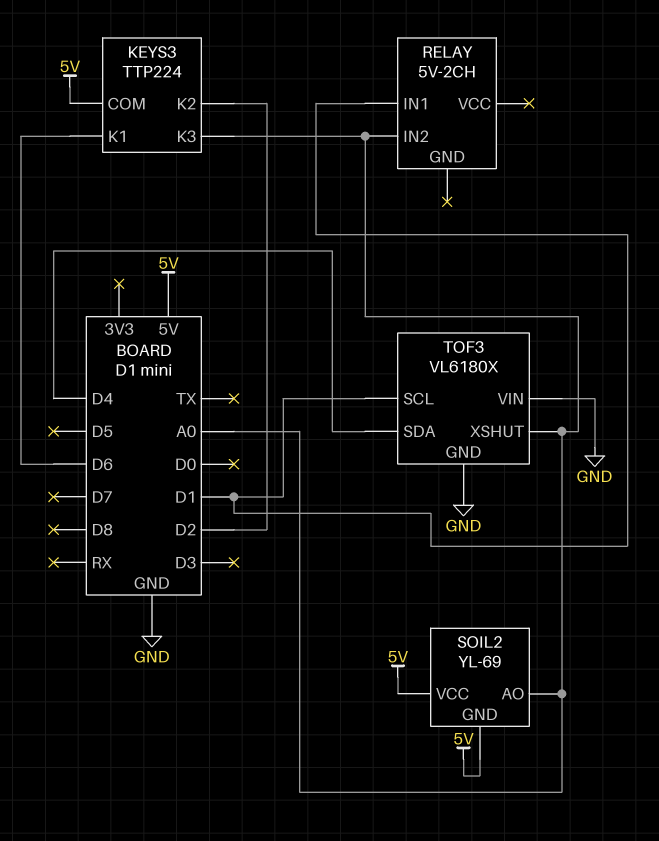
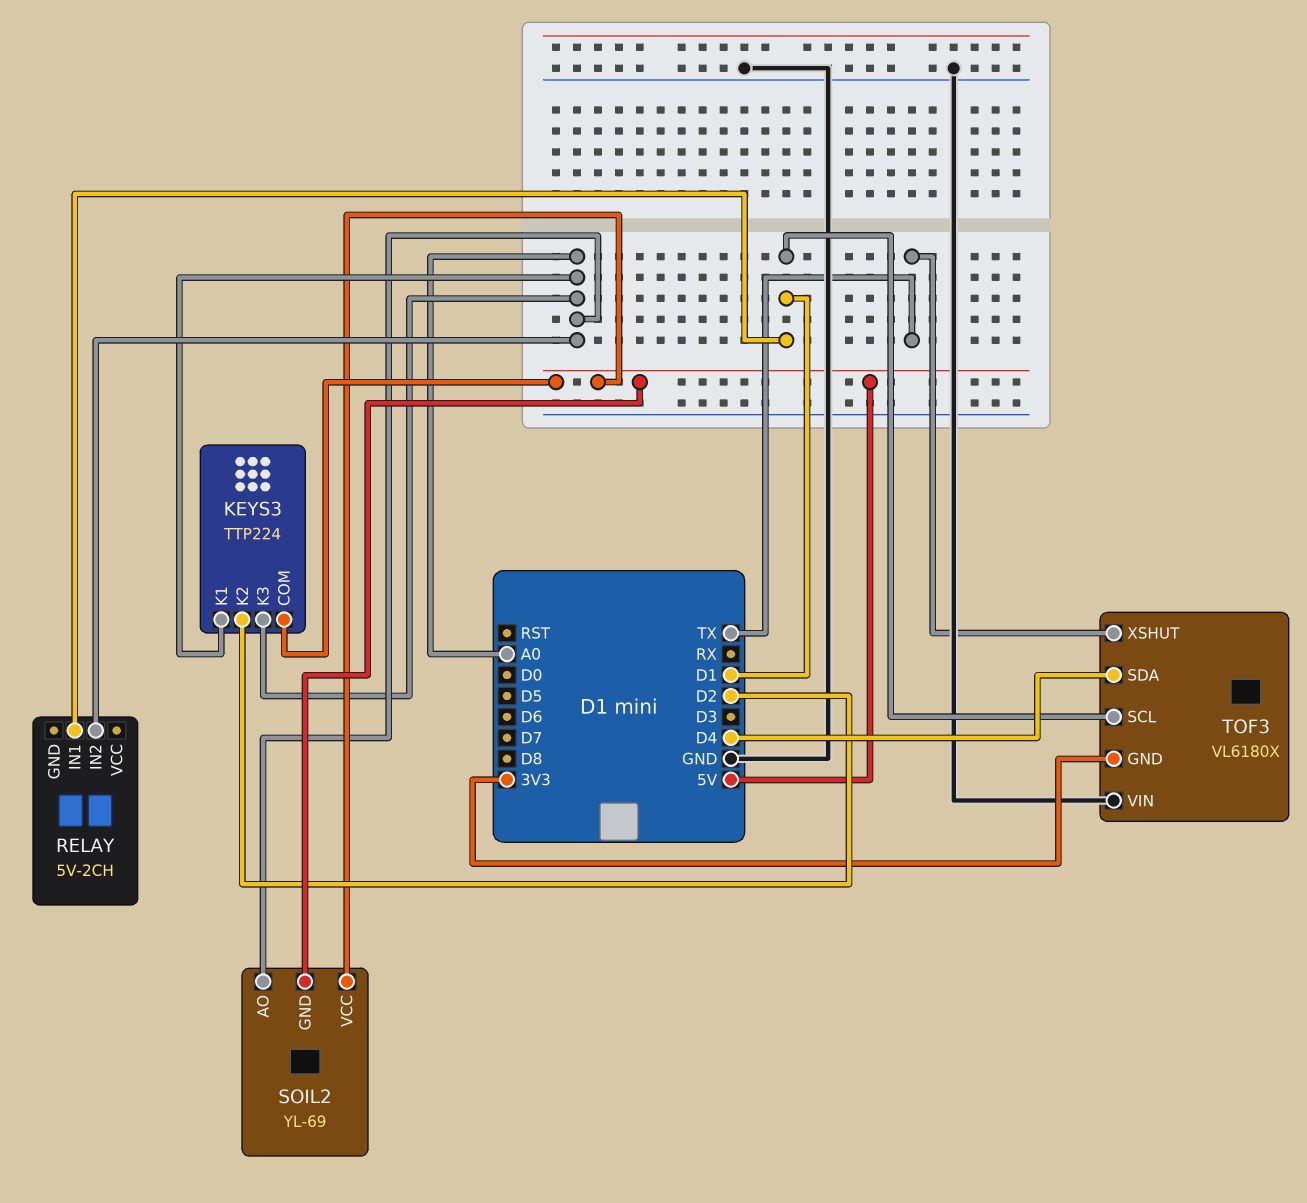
KEYS3 pin K1: D6 -> A0
TOF3 pin GND: GND -> 3V3
TOF3 pin XSHUT: A0 -> TX

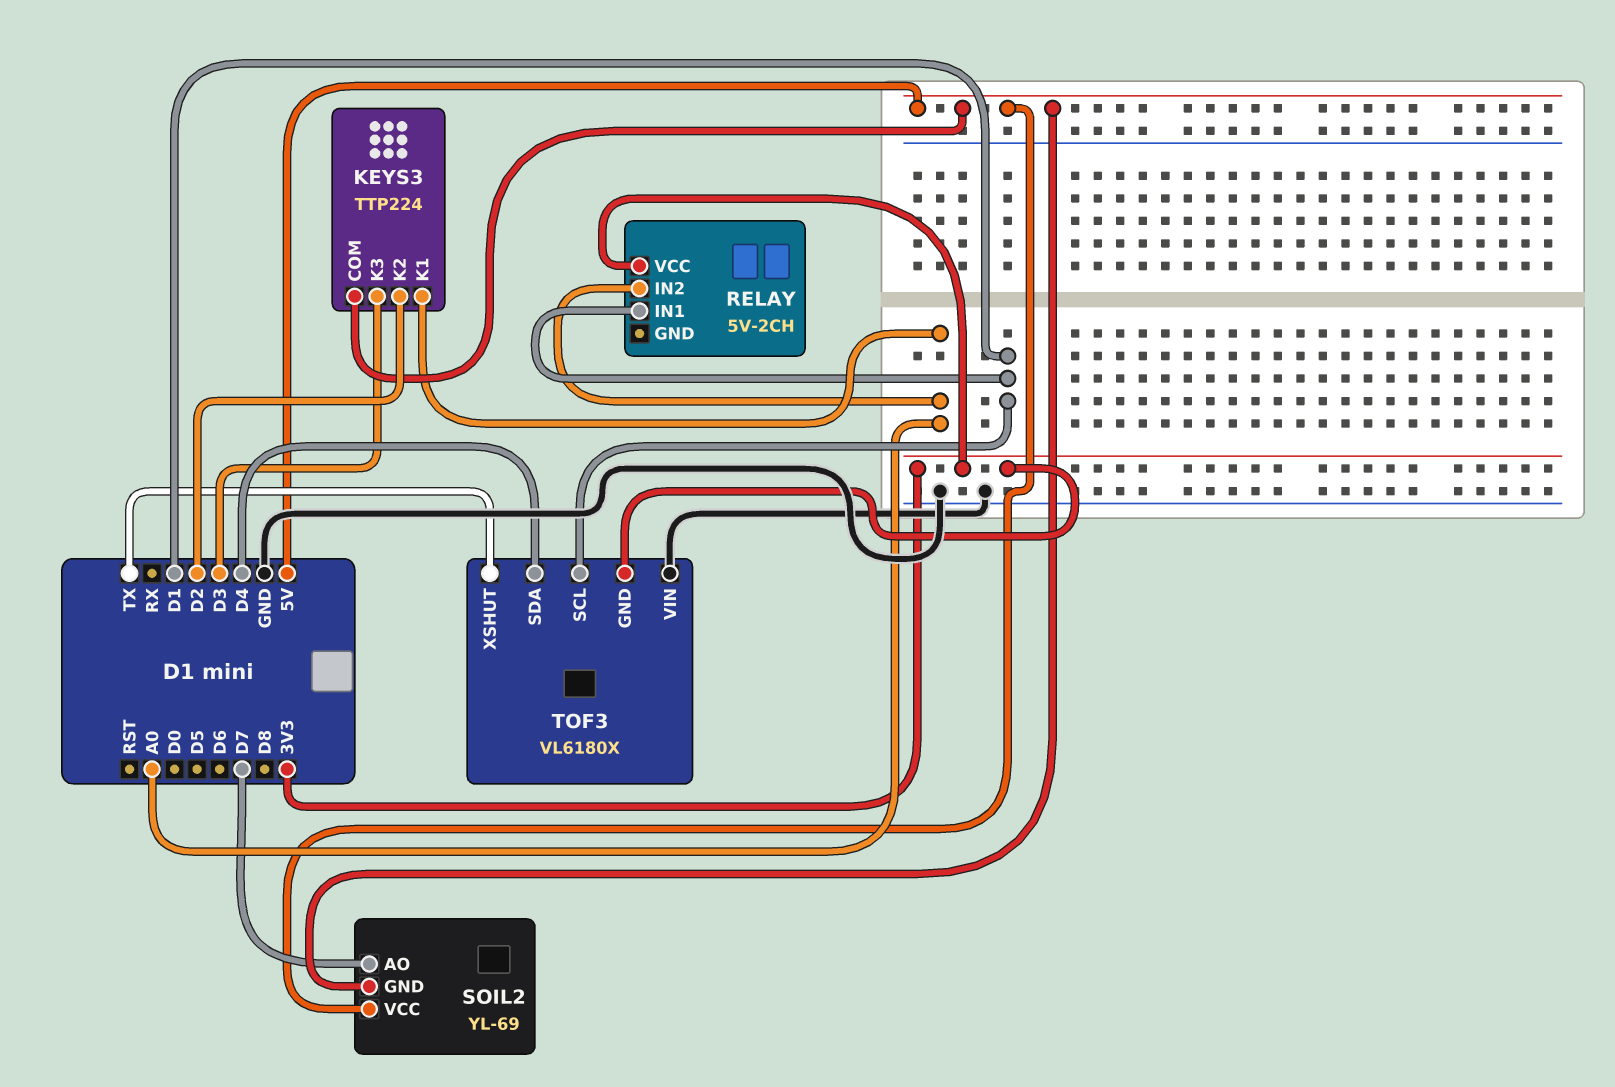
KEYS3 pin K3: A0 -> D3
RELAY pin VCC: none -> 3V3
SOIL2 pin AO: A0 -> D7

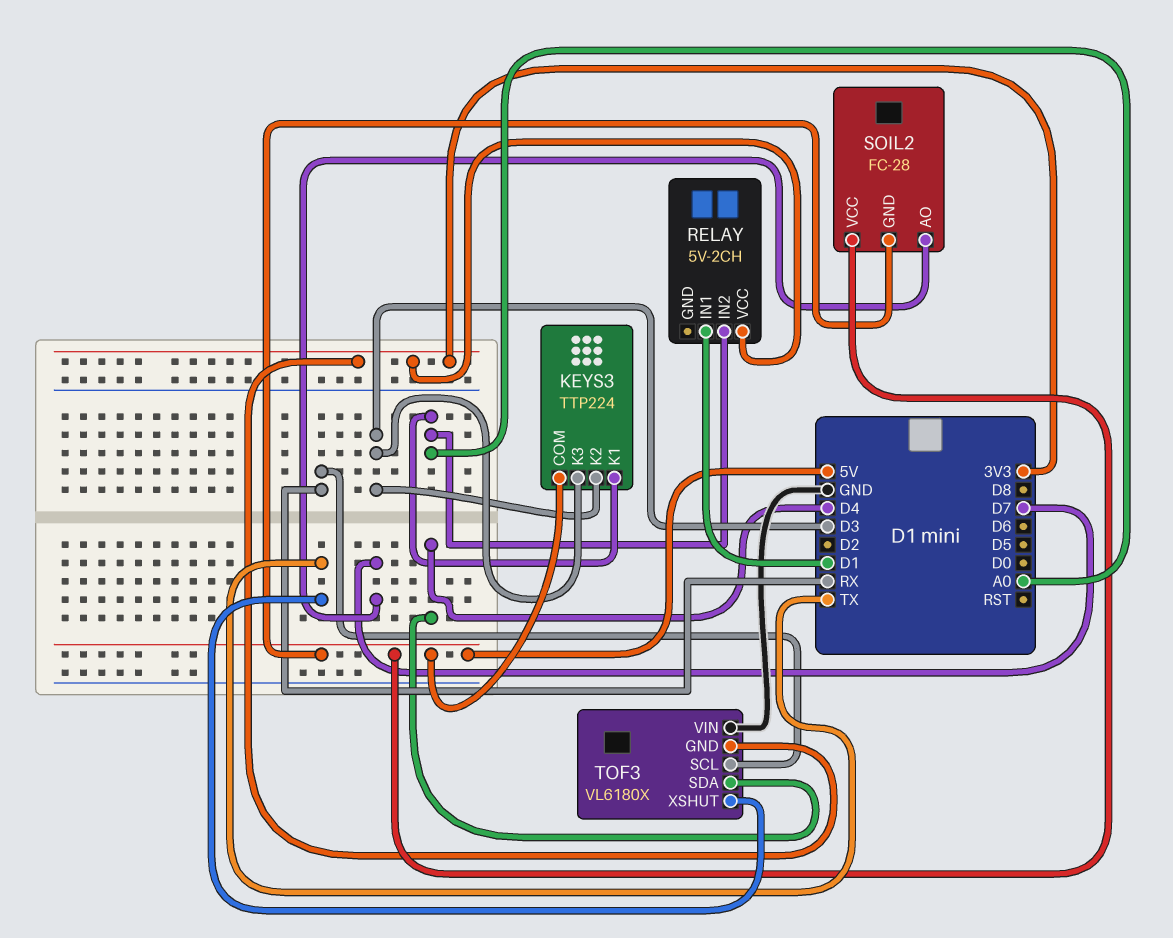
KEYS3 pin K2: D2 -> D3
SOIL2: YL-69 -> FC-28
TOF3 pin SCL: D1 -> RX

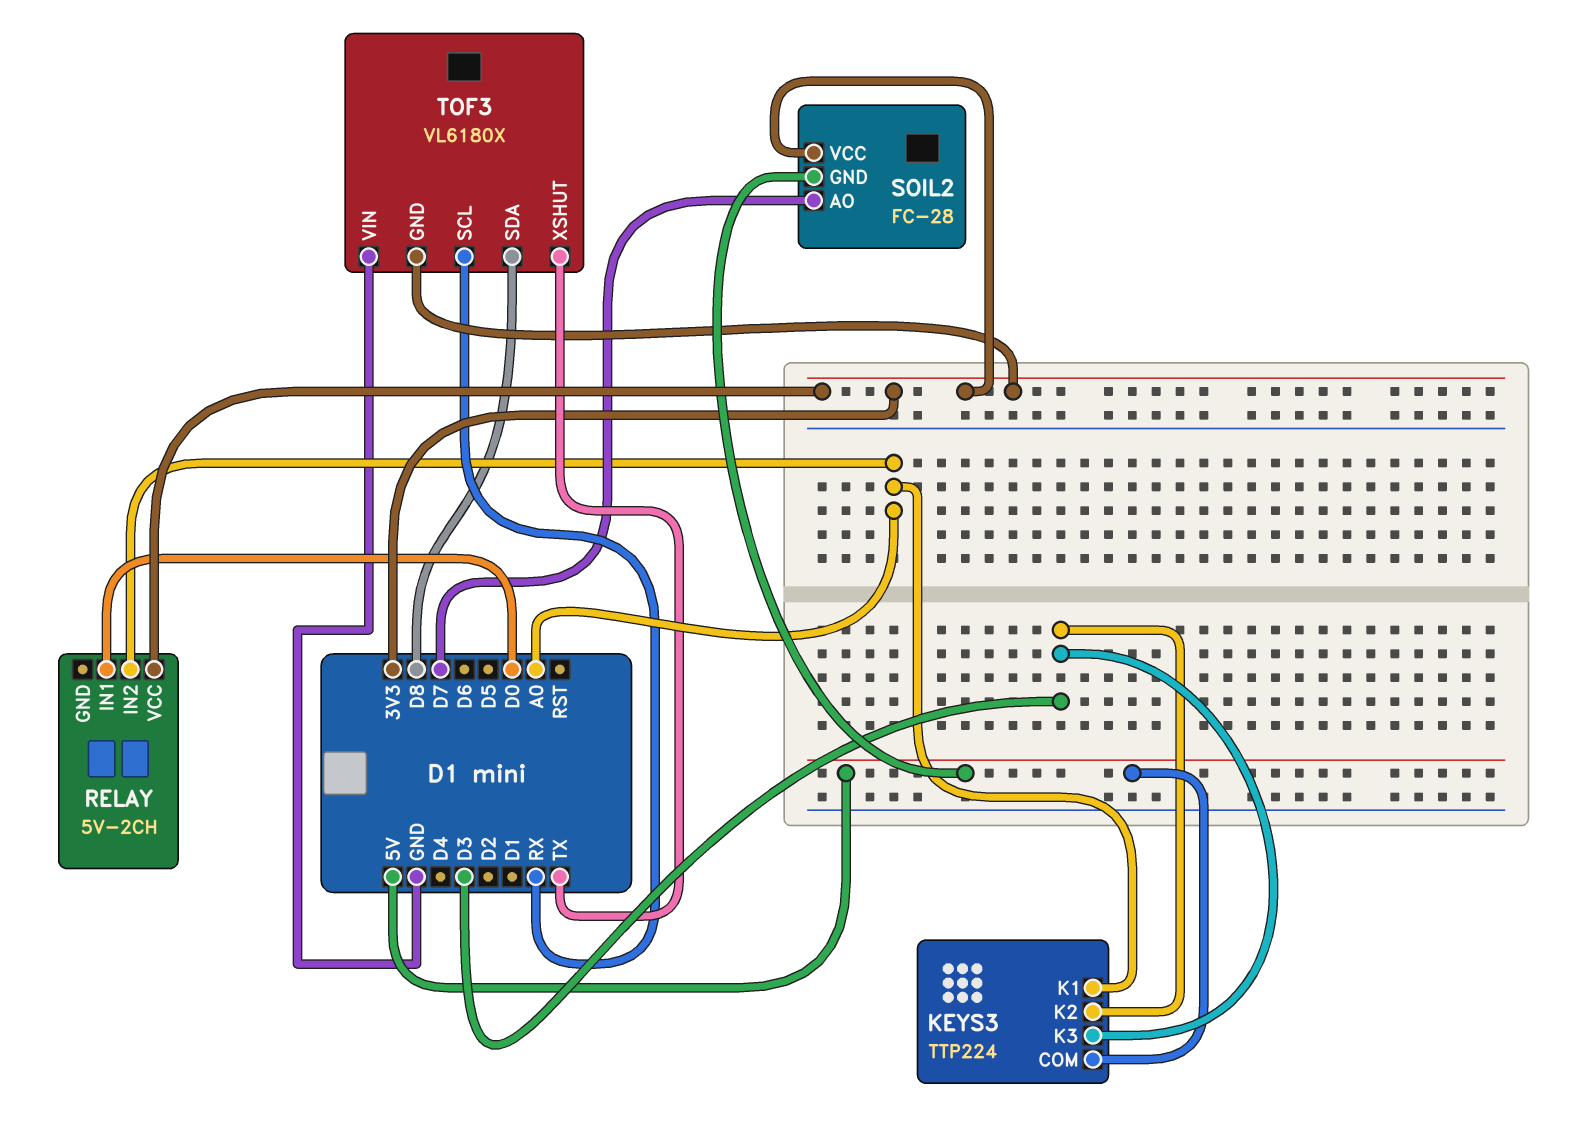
RELAY pin IN1: D1 -> D0
SOIL2 pin VCC: 5V -> 3V3
TOF3 pin SDA: D4 -> D8

